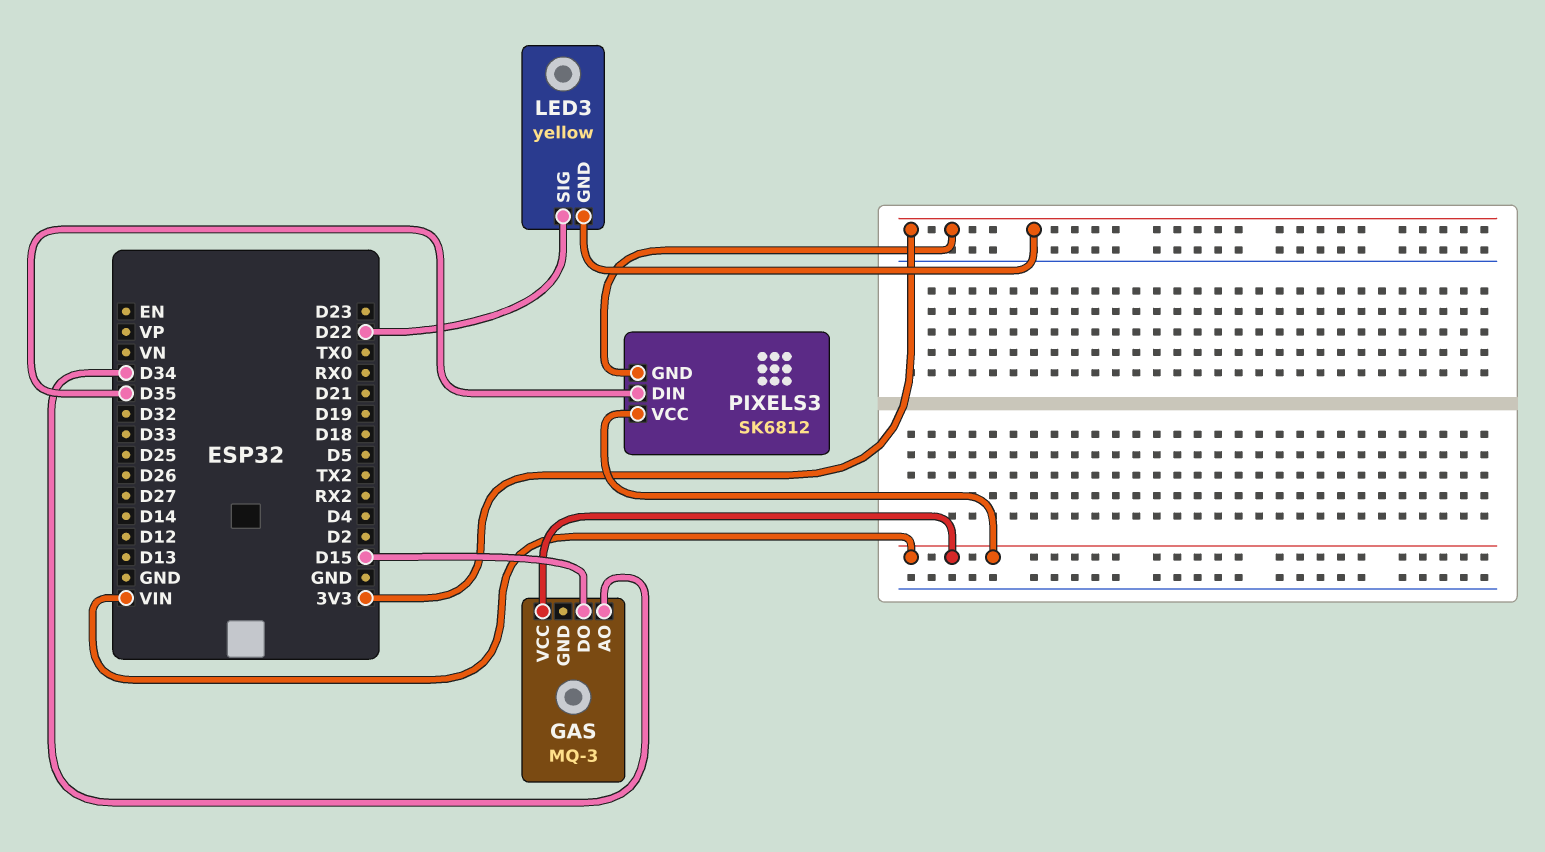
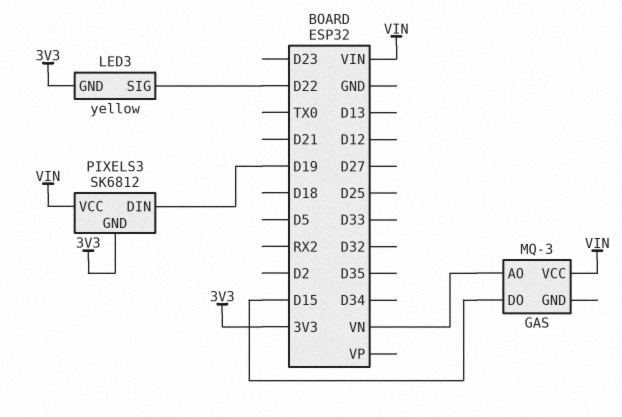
GAS pin AO: D34 -> VN
PIXELS3 pin DIN: D35 -> D19

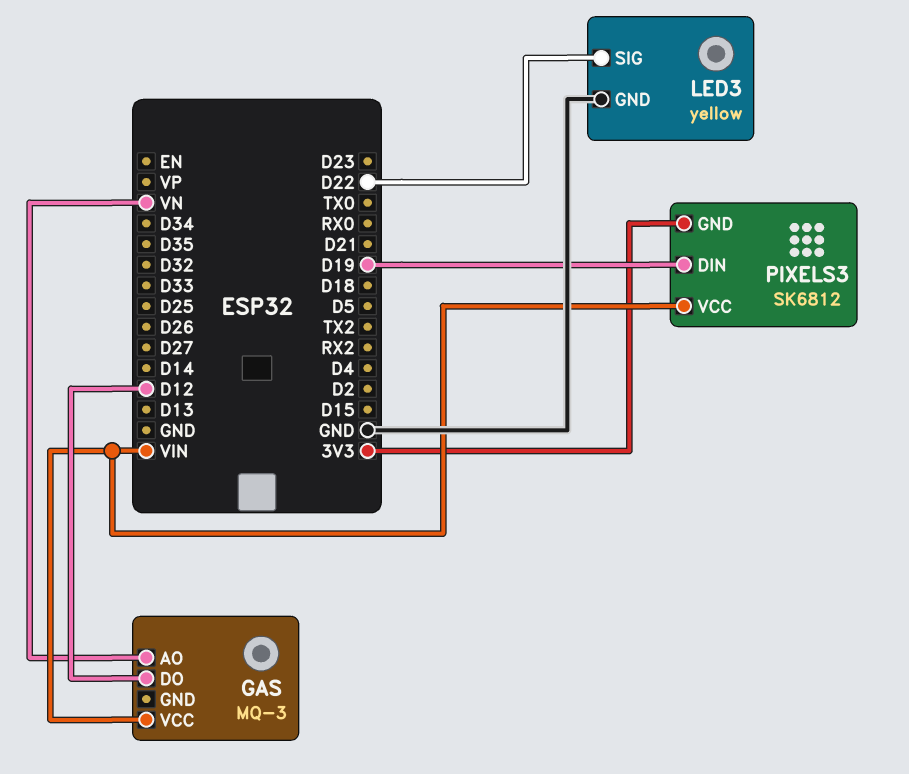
GAS pin DO: D15 -> D12
LED3 pin GND: 3V3 -> GND

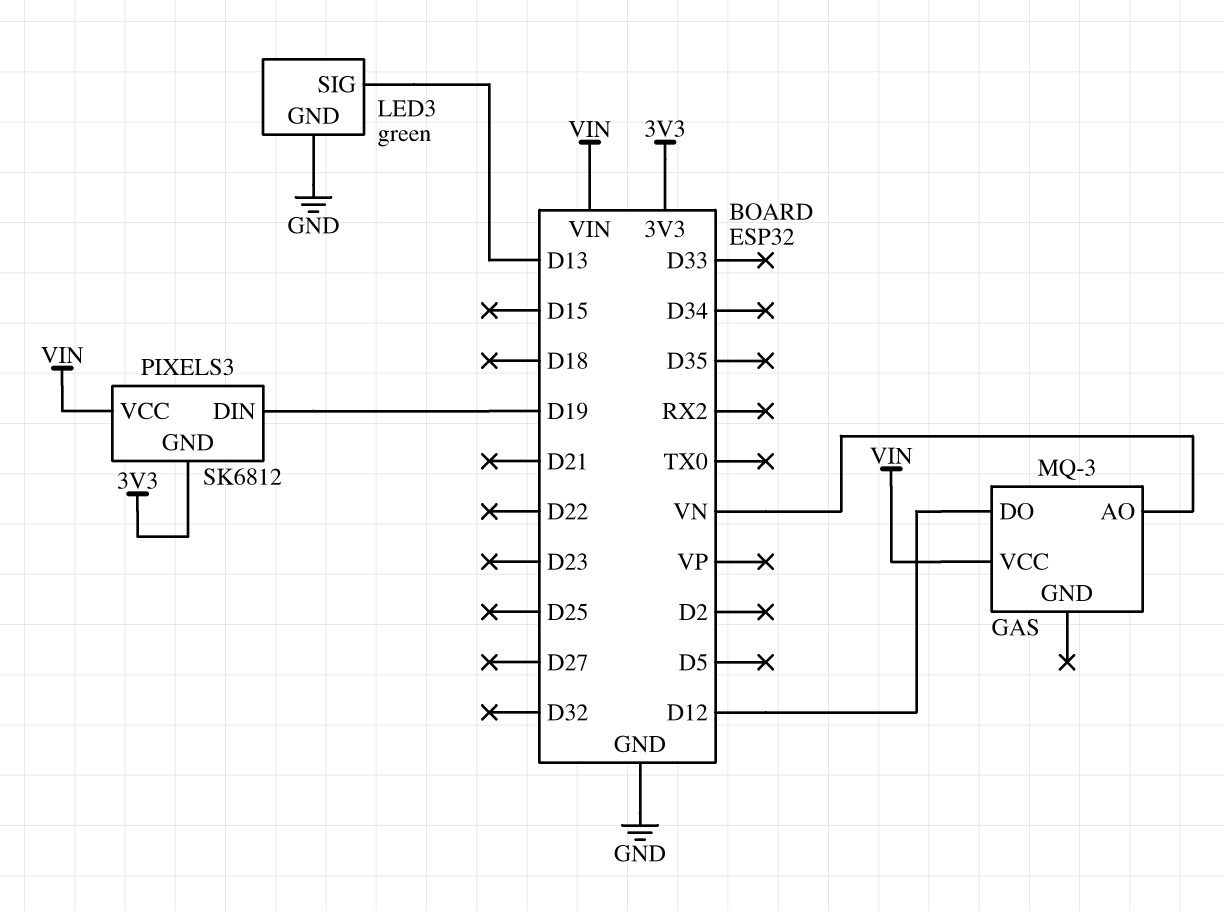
LED3: yellow -> green
LED3 pin SIG: D22 -> D13

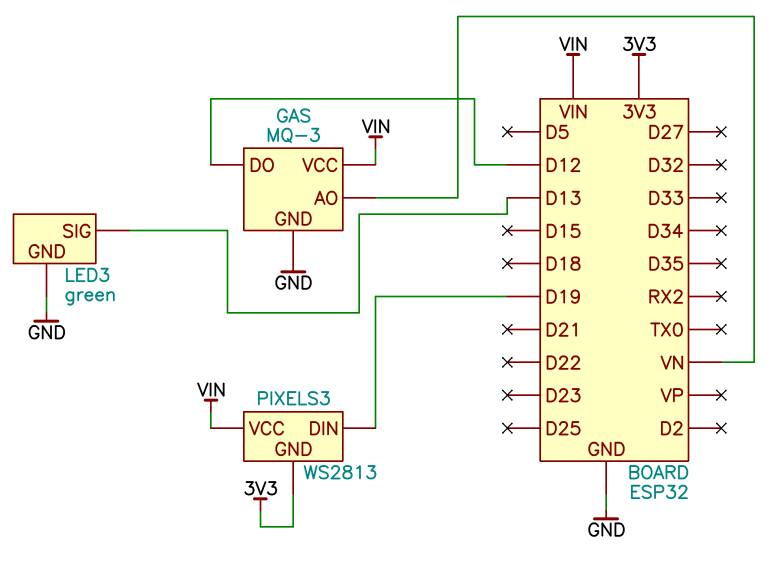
GAS pin GND: none -> GND
PIXELS3: SK6812 -> WS2813

